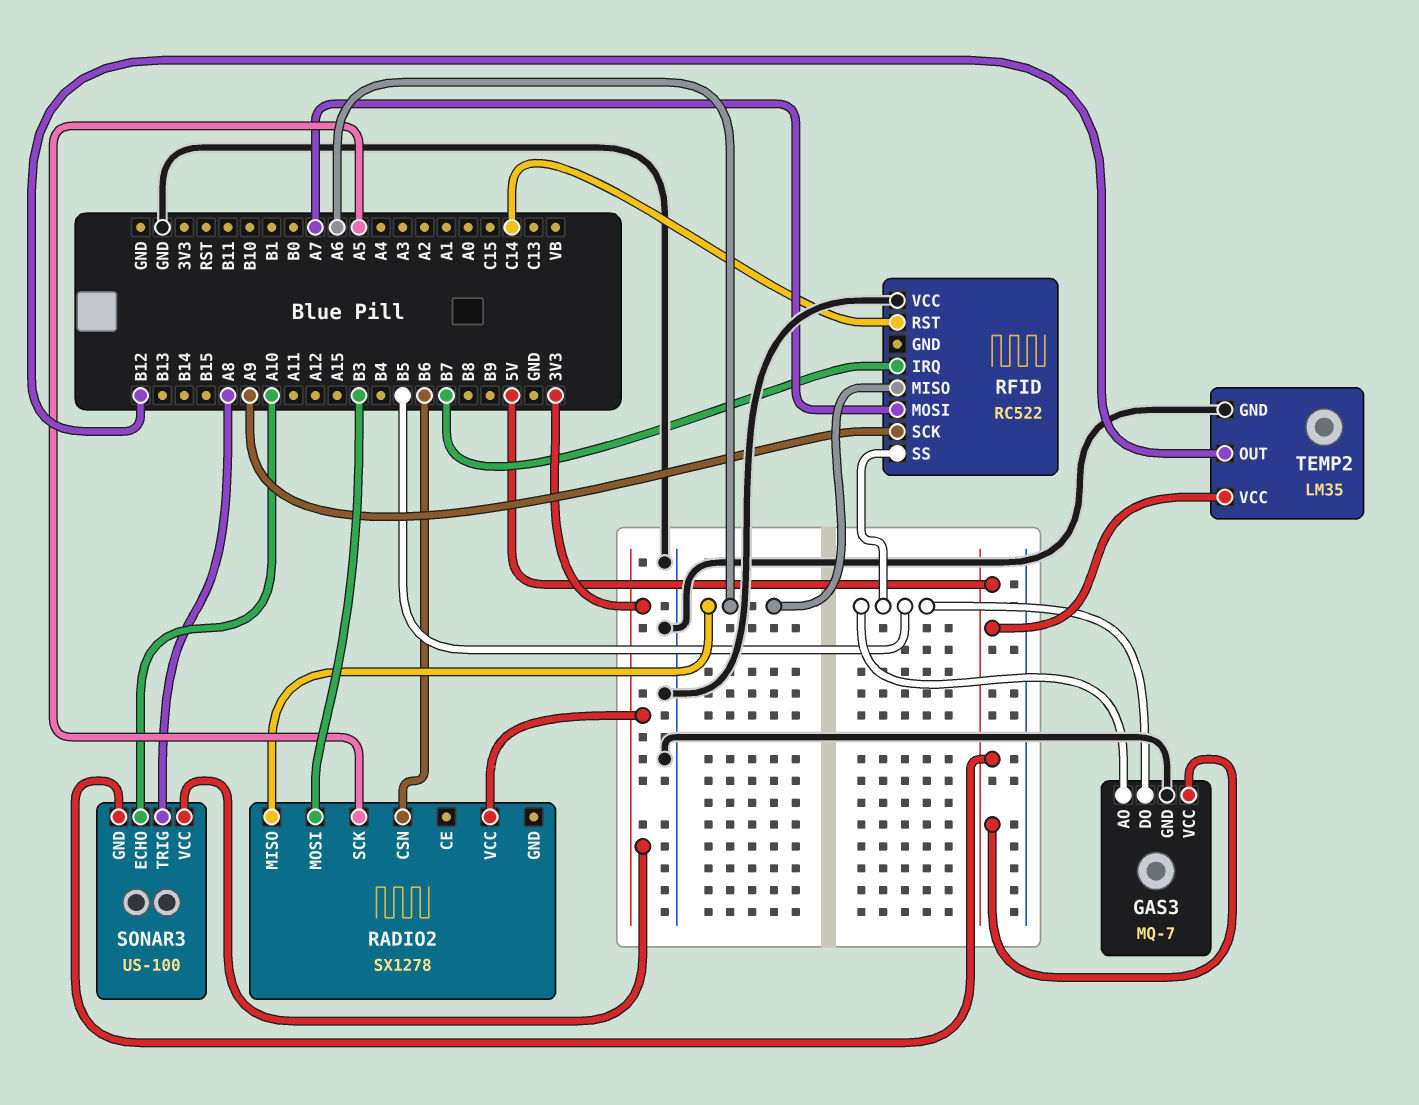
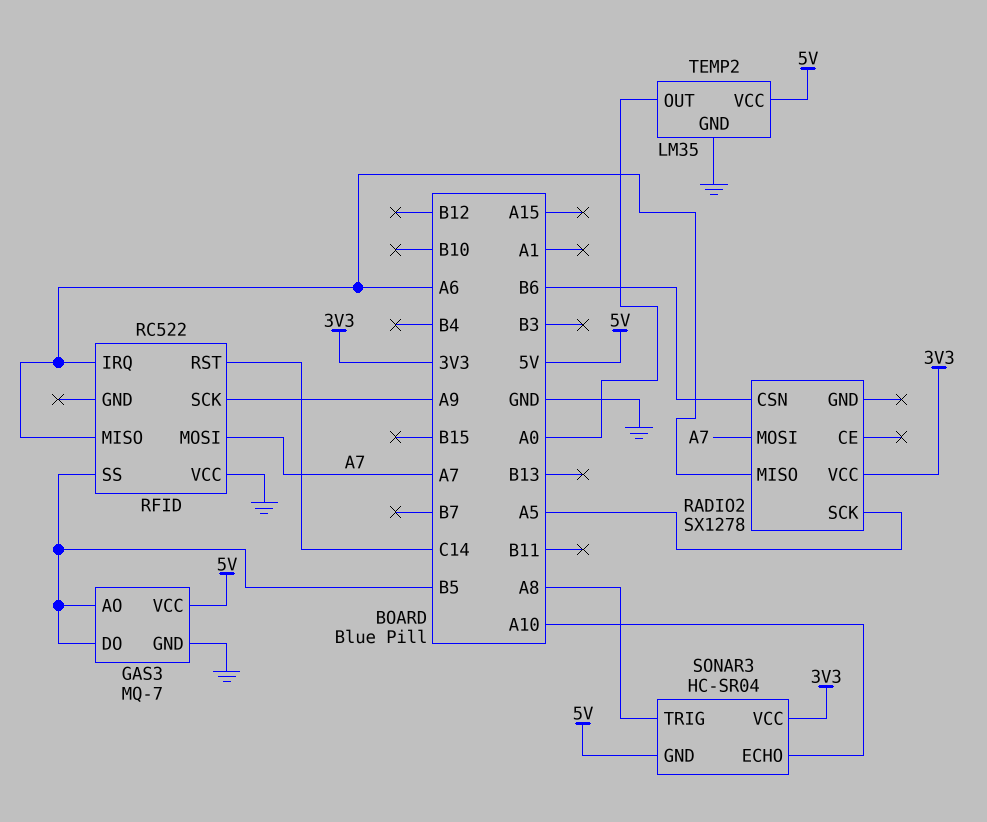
RADIO2 pin MOSI: B3 -> A7
RFID pin IRQ: B7 -> A6
SONAR3: US-100 -> HC-SR04
TEMP2 pin OUT: B12 -> A0

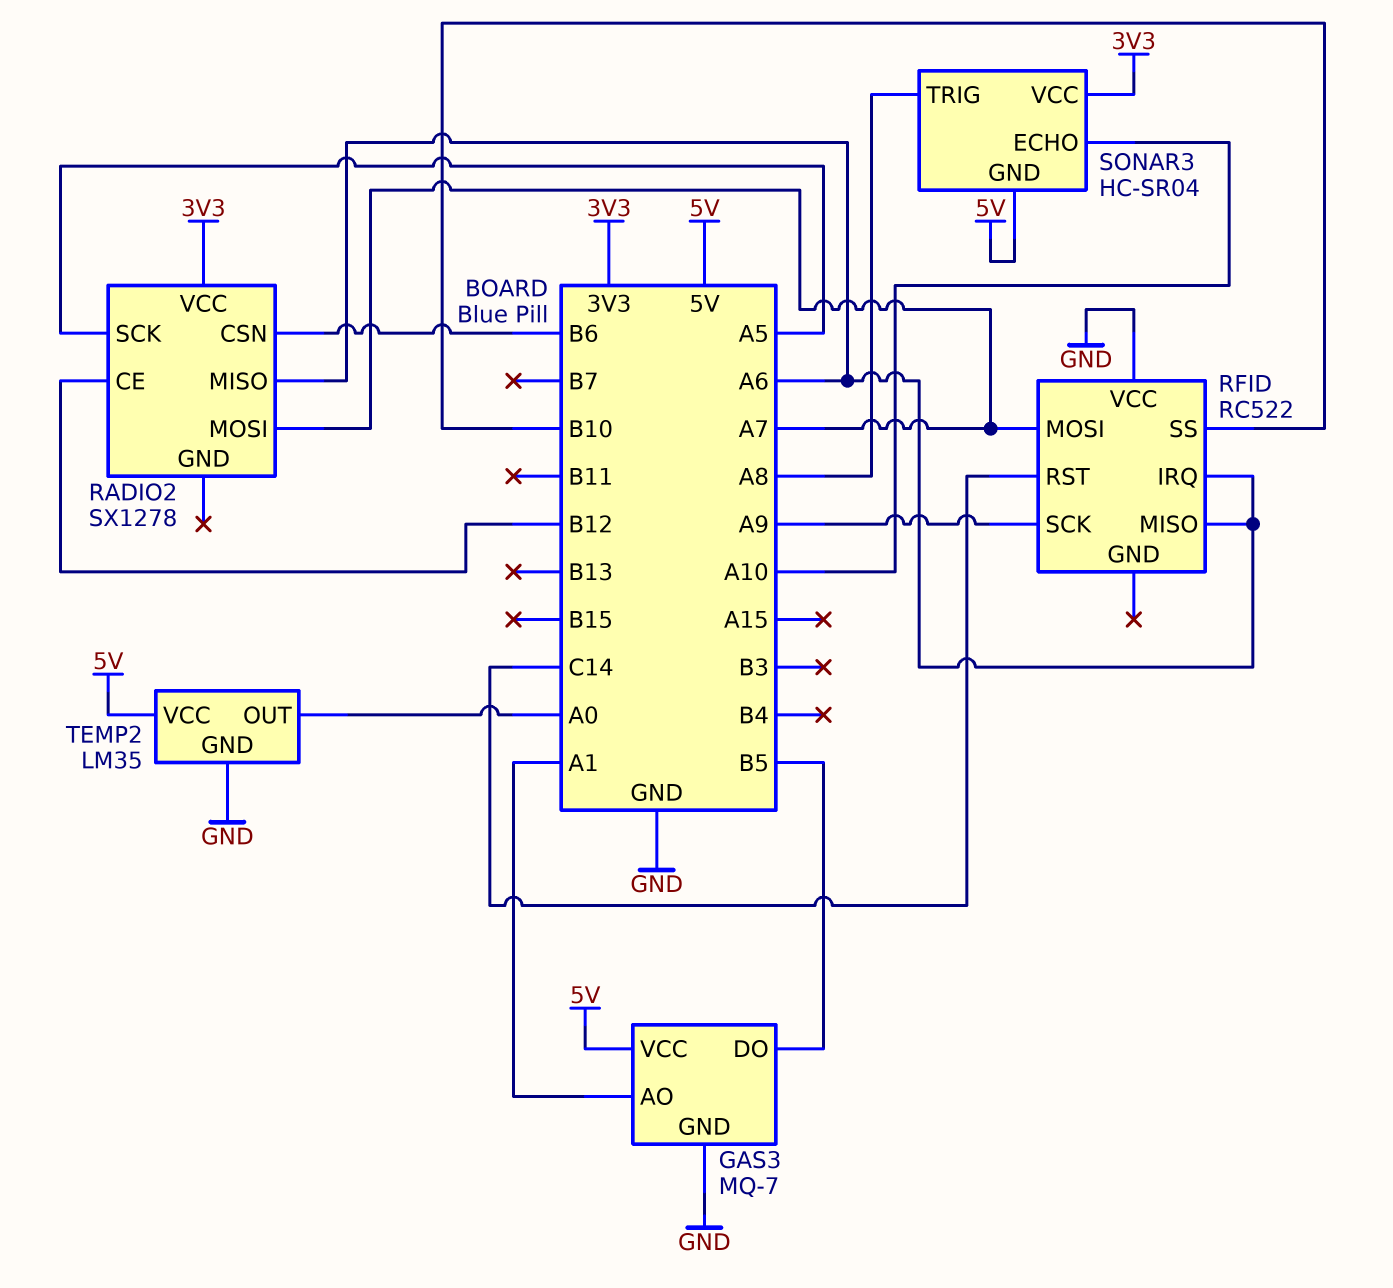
GAS3 pin AO: B5 -> A1
RADIO2 pin CE: none -> B12
RFID pin SS: B5 -> B10

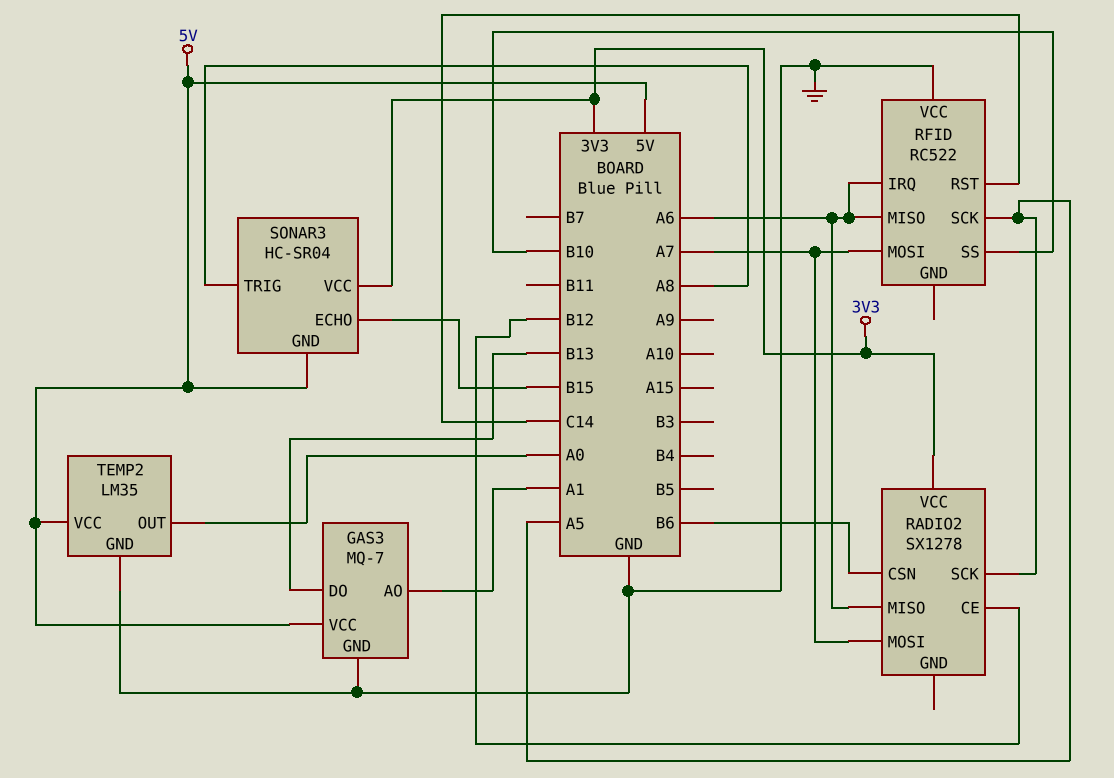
GAS3 pin DO: B5 -> B13
RFID pin SCK: A9 -> A5
SONAR3 pin ECHO: A10 -> B15

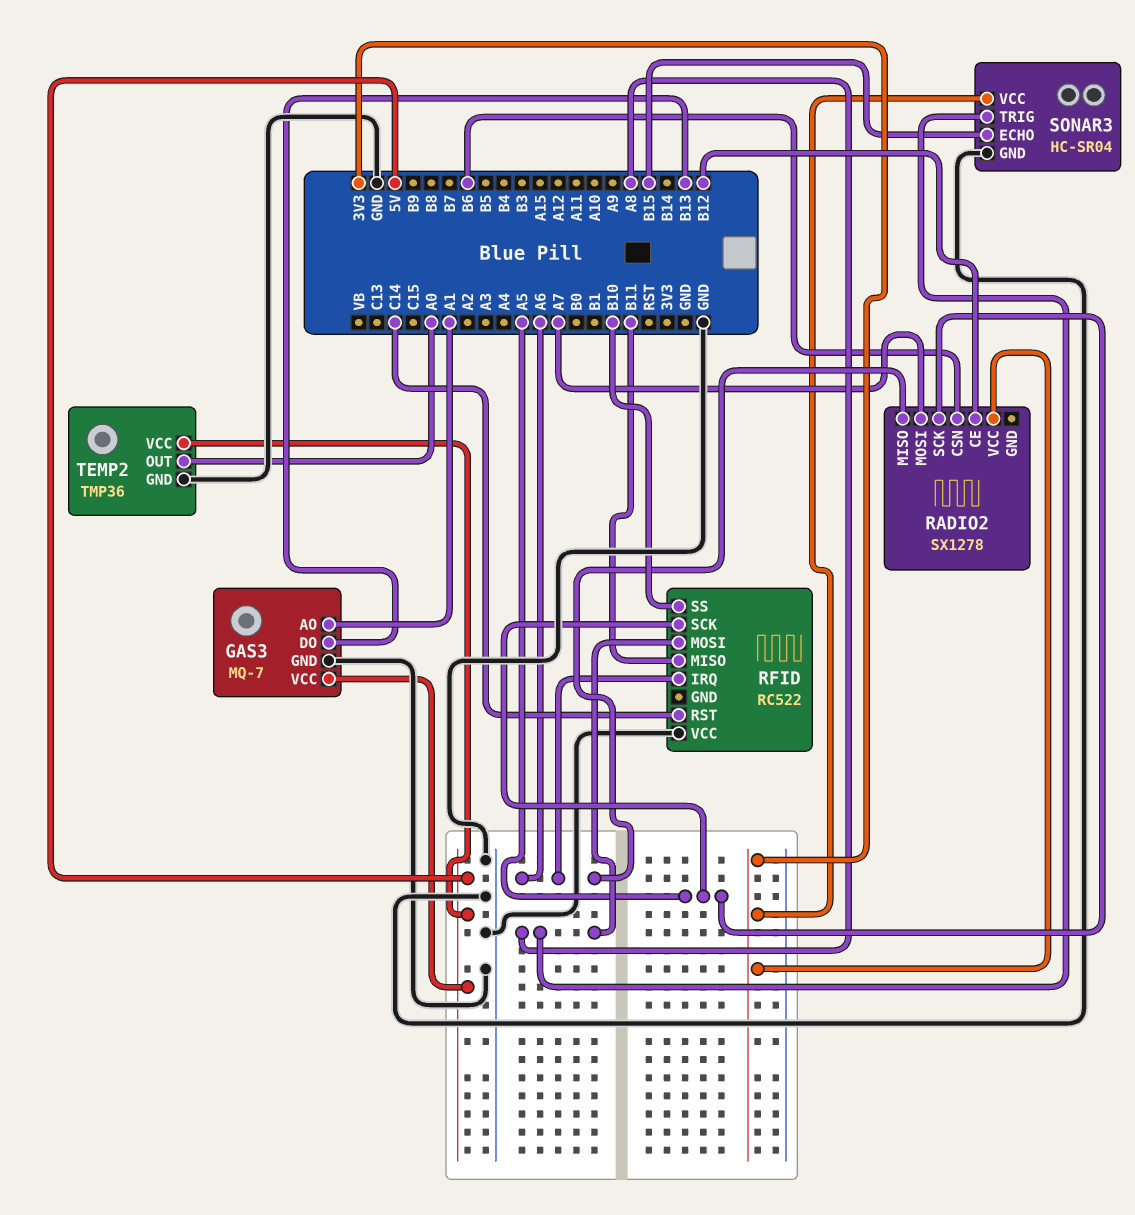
RFID pin MISO: A6 -> B11
RFID pin MOSI: A7 -> A8
SONAR3 pin GND: 5V -> GND
TEMP2: LM35 -> TMP36

